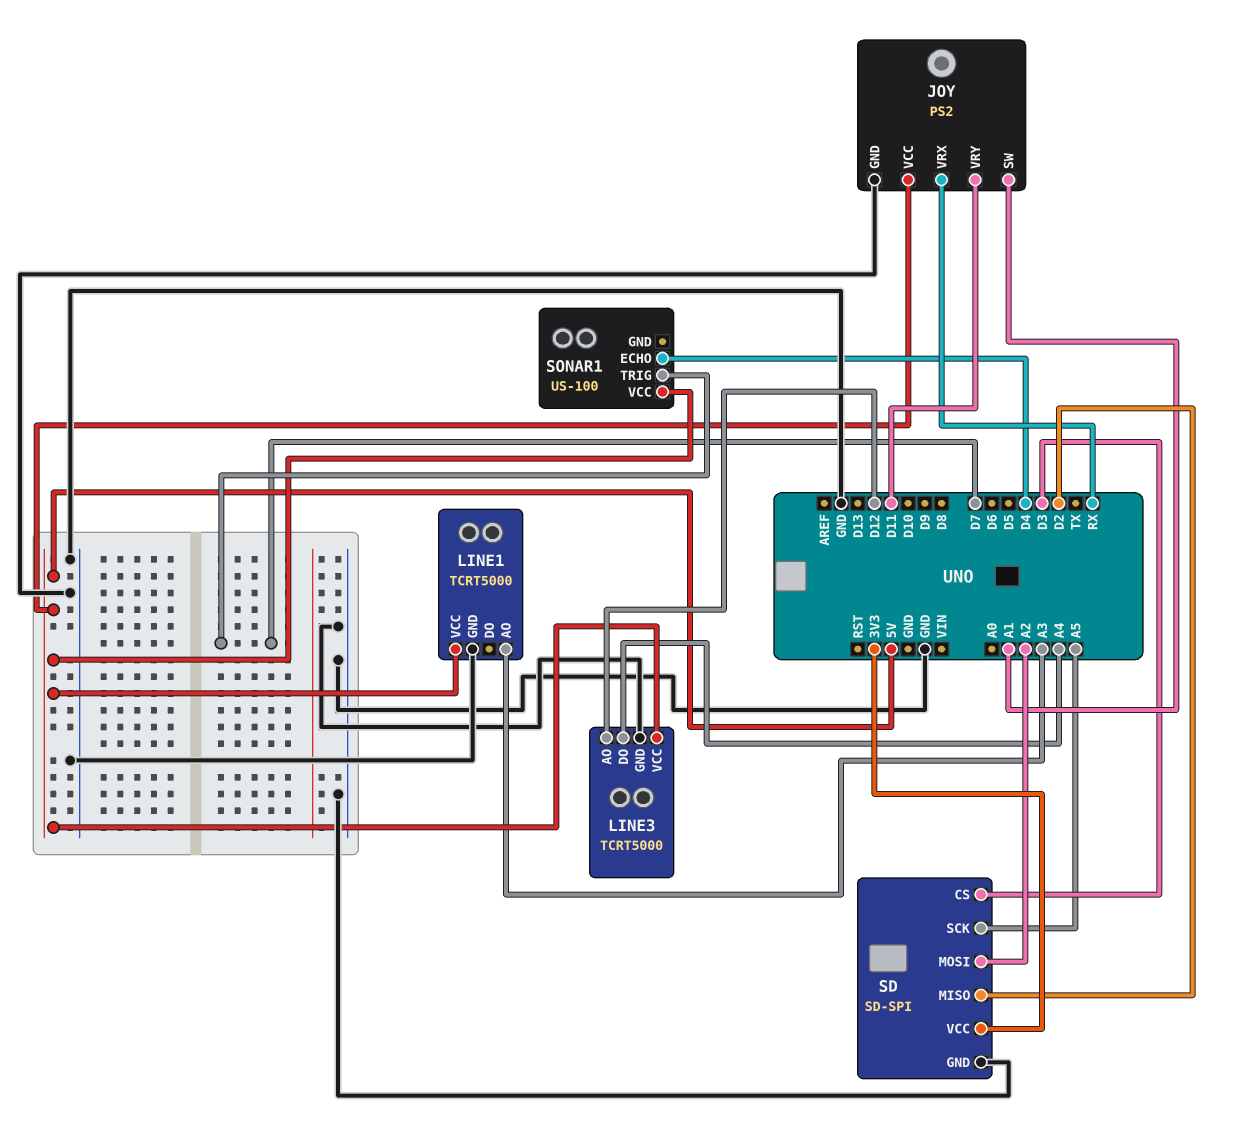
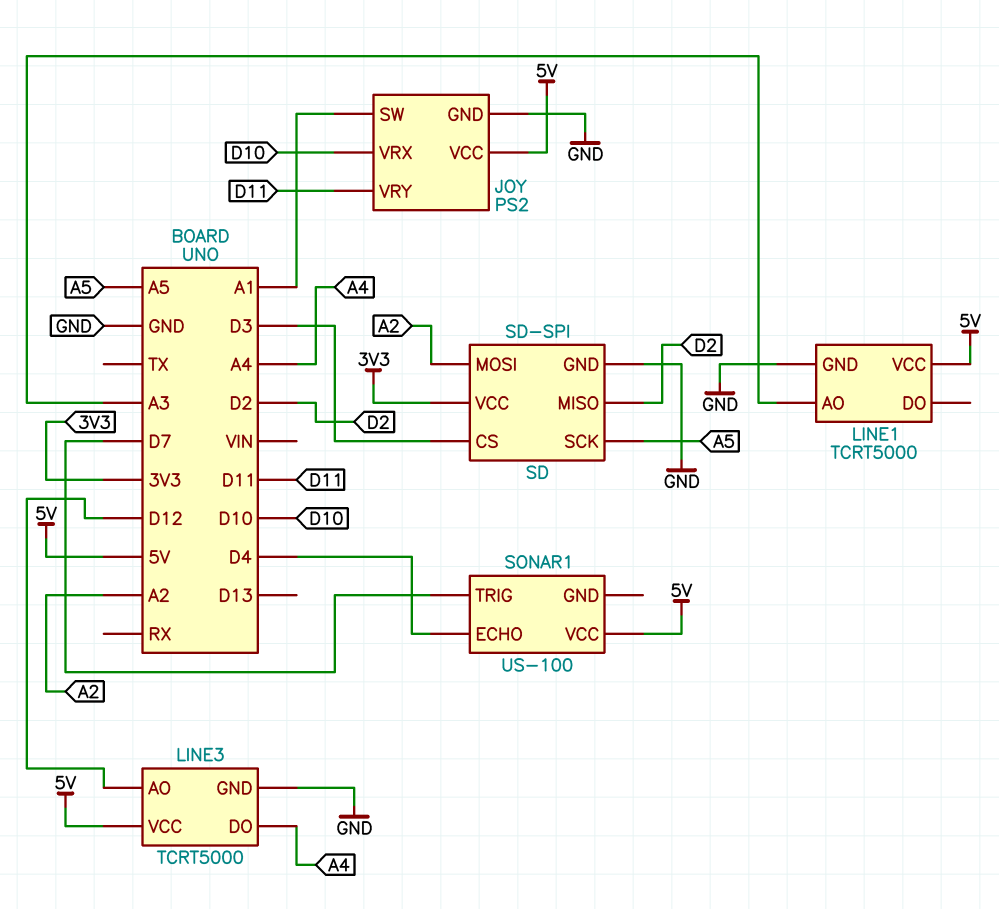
JOY pin VRX: RX -> D10

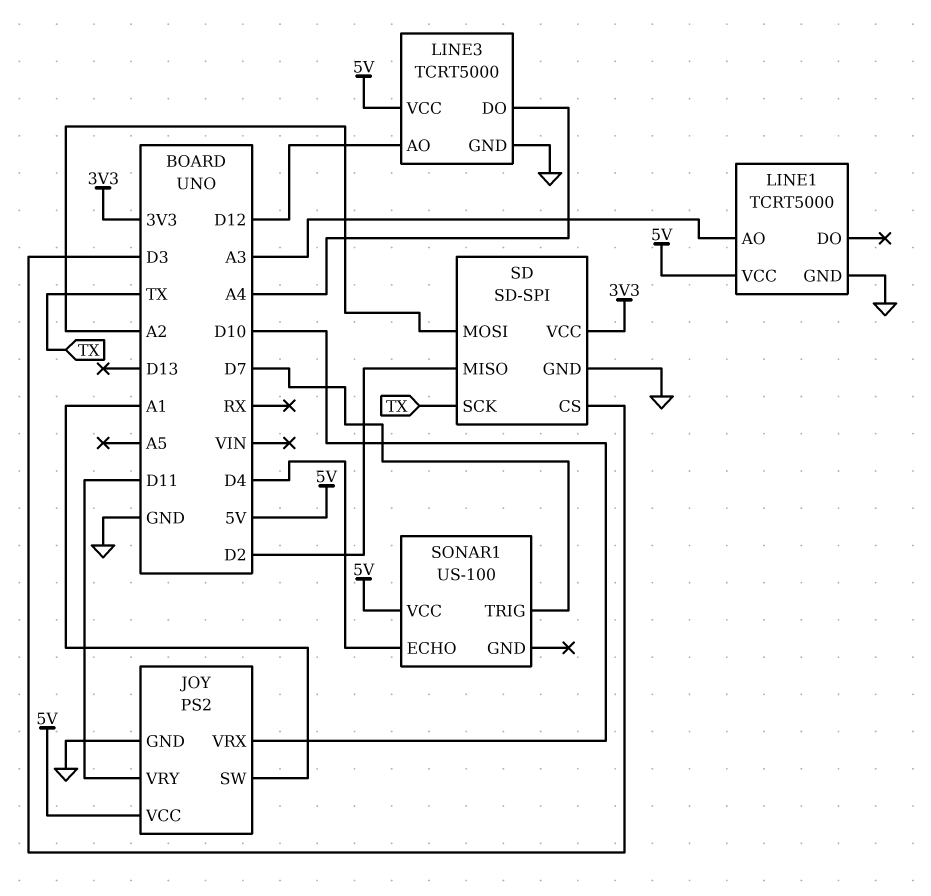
SD pin SCK: A5 -> TX

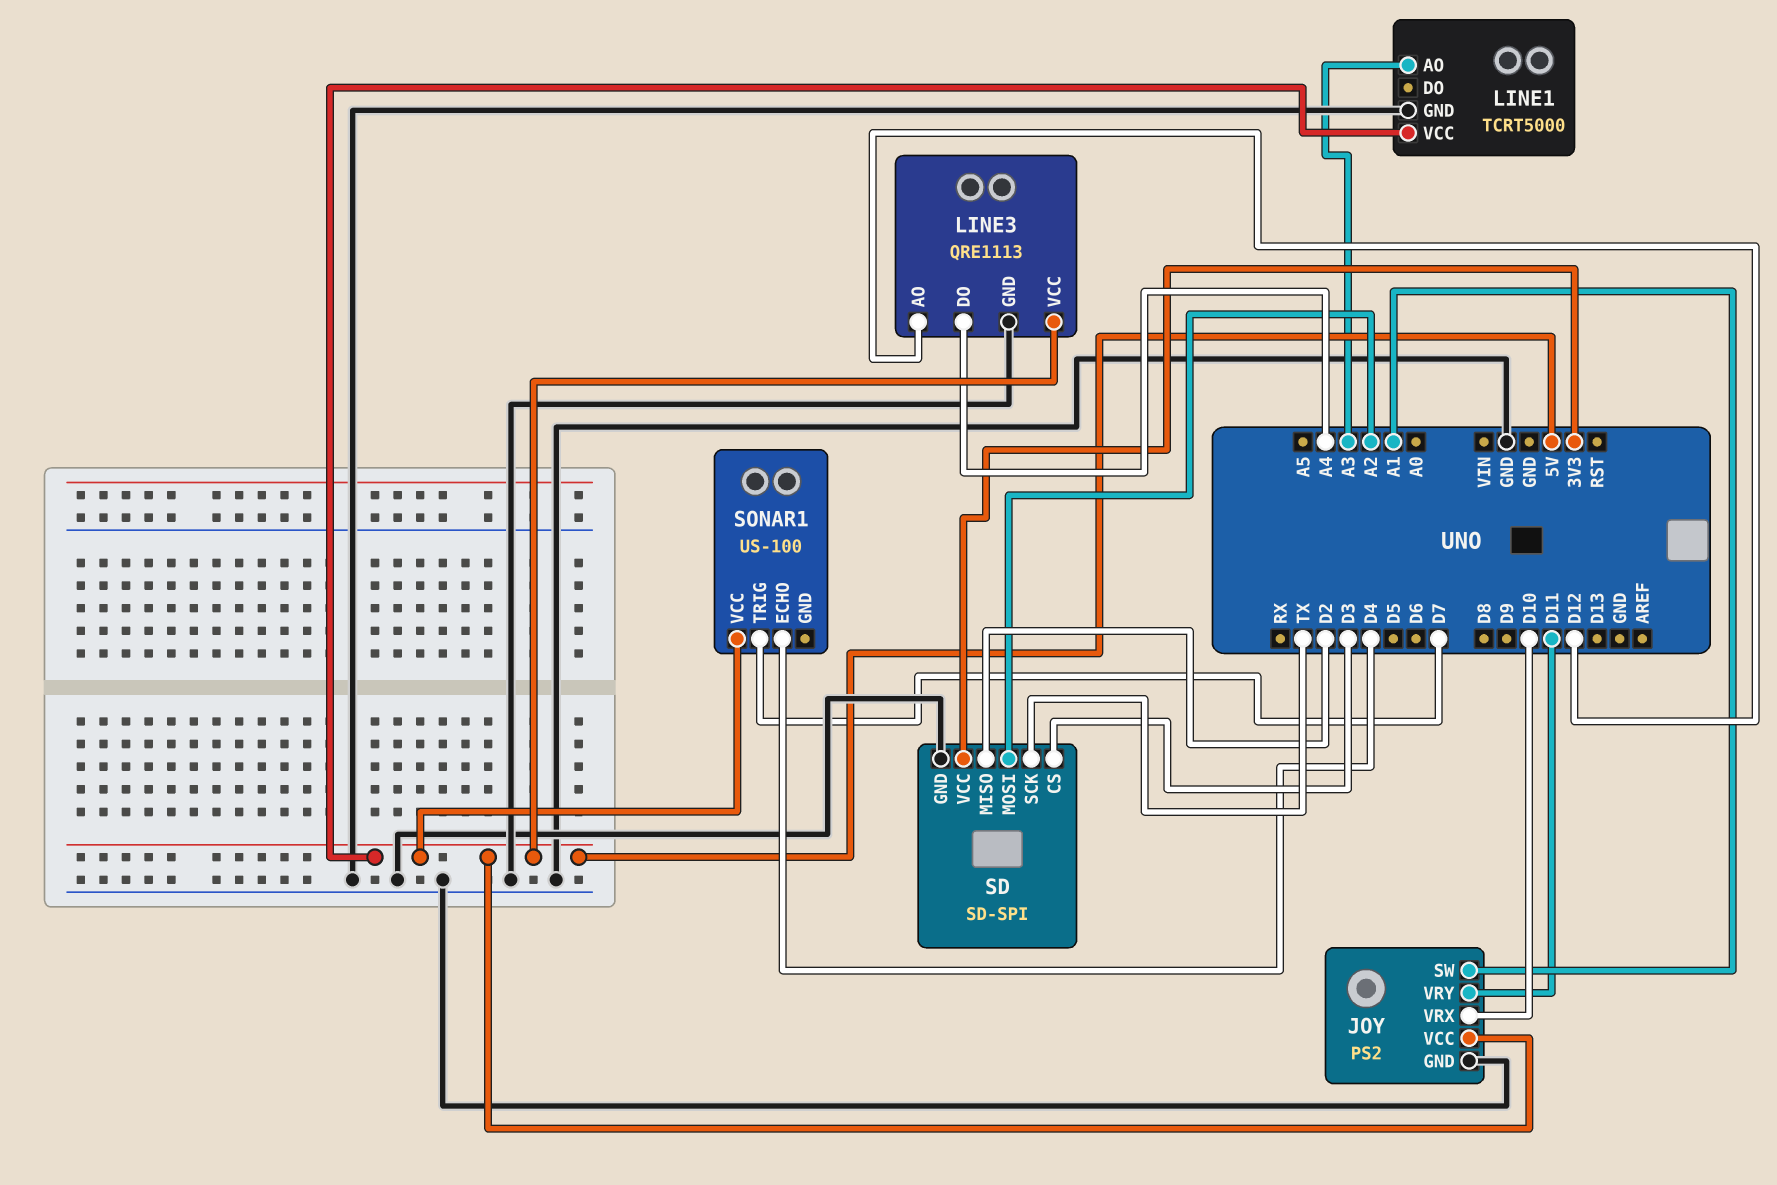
LINE3: TCRT5000 -> QRE1113

